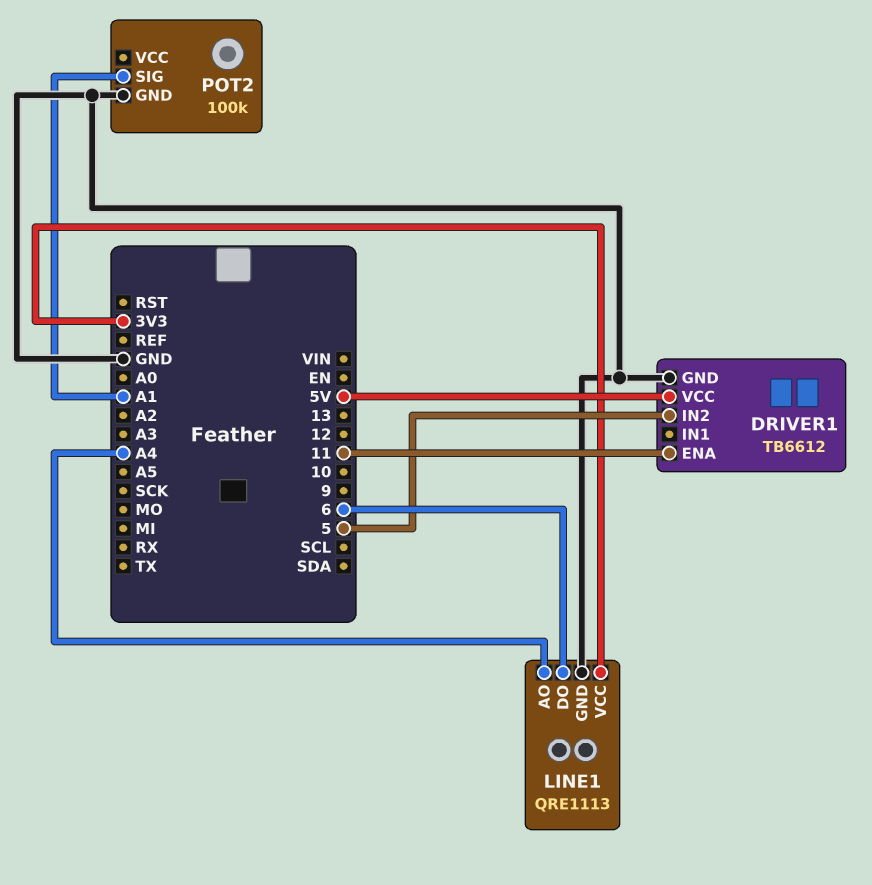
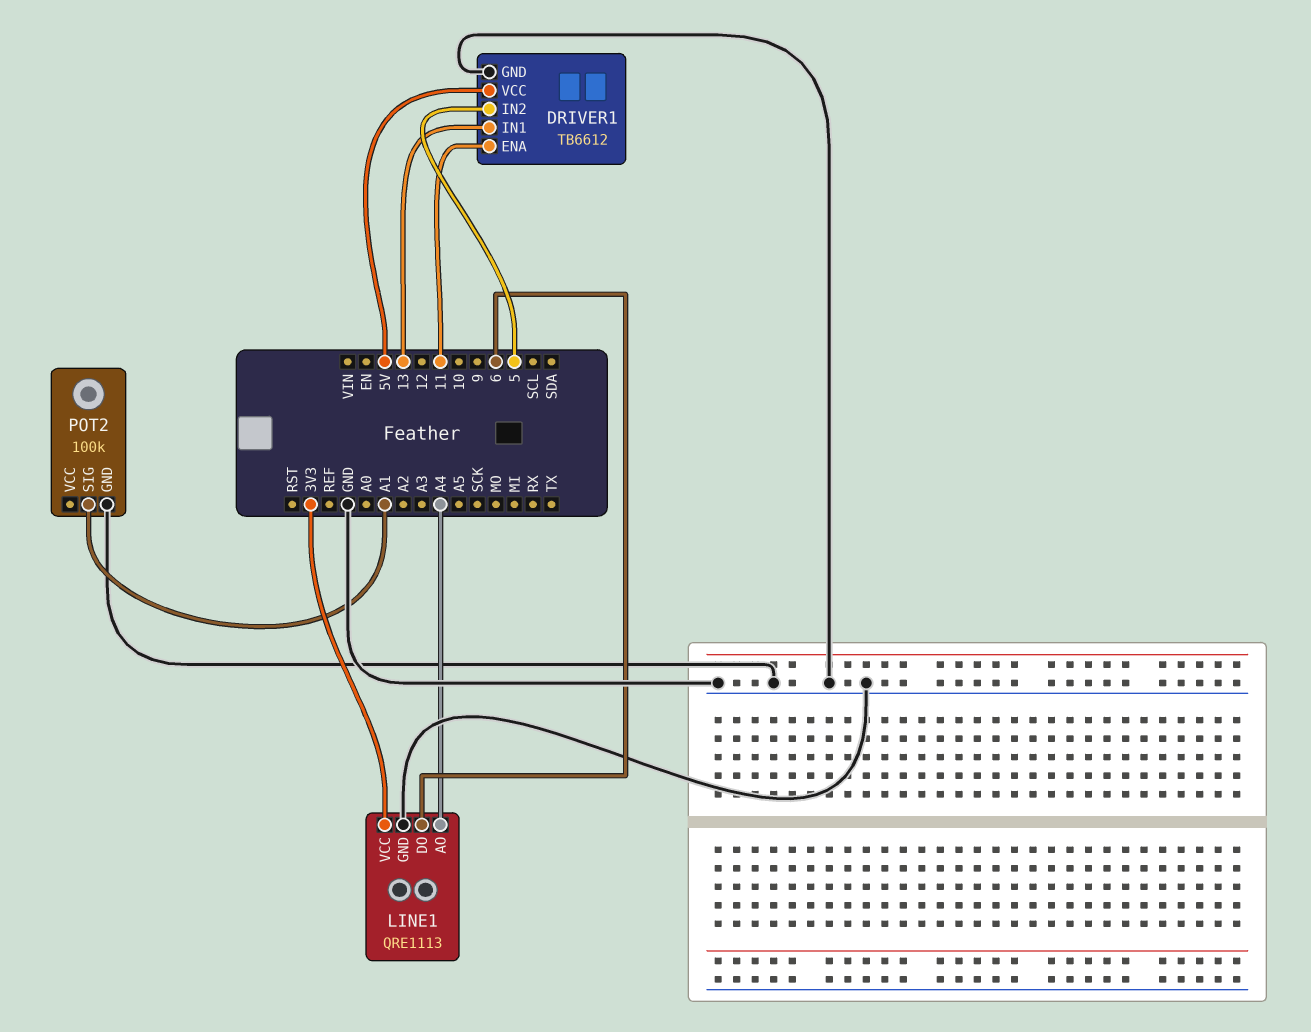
DRIVER1 pin IN1: none -> 13

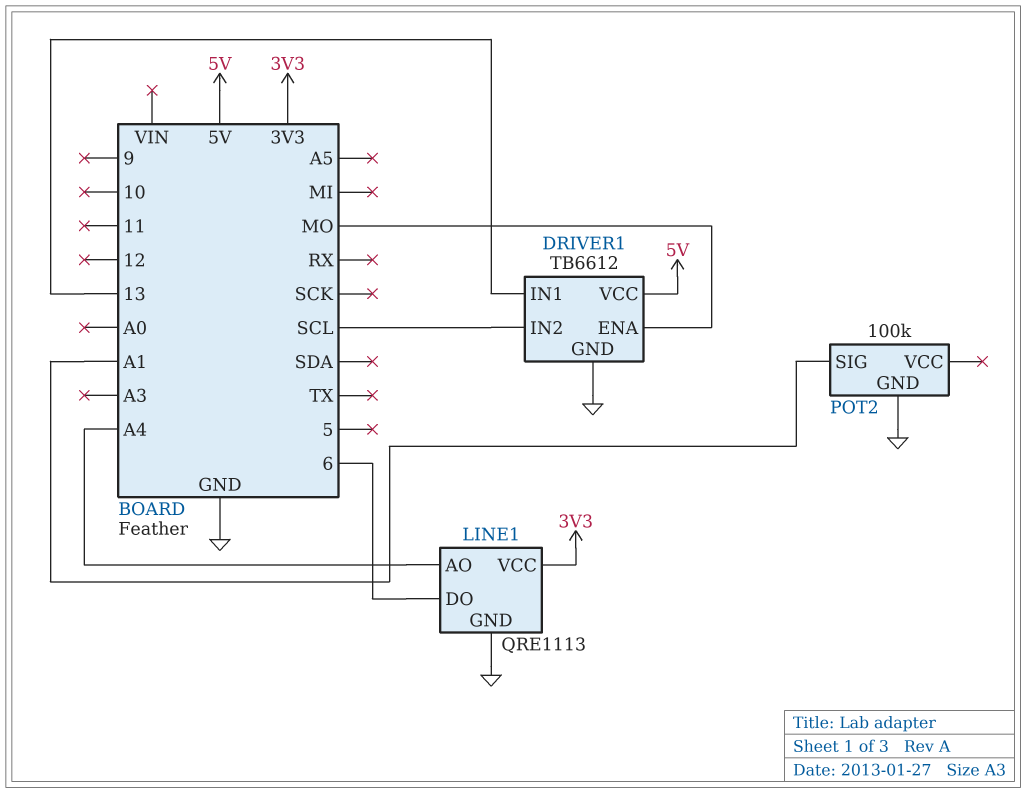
DRIVER1 pin ENA: 11 -> MO
DRIVER1 pin IN2: 5 -> SCL

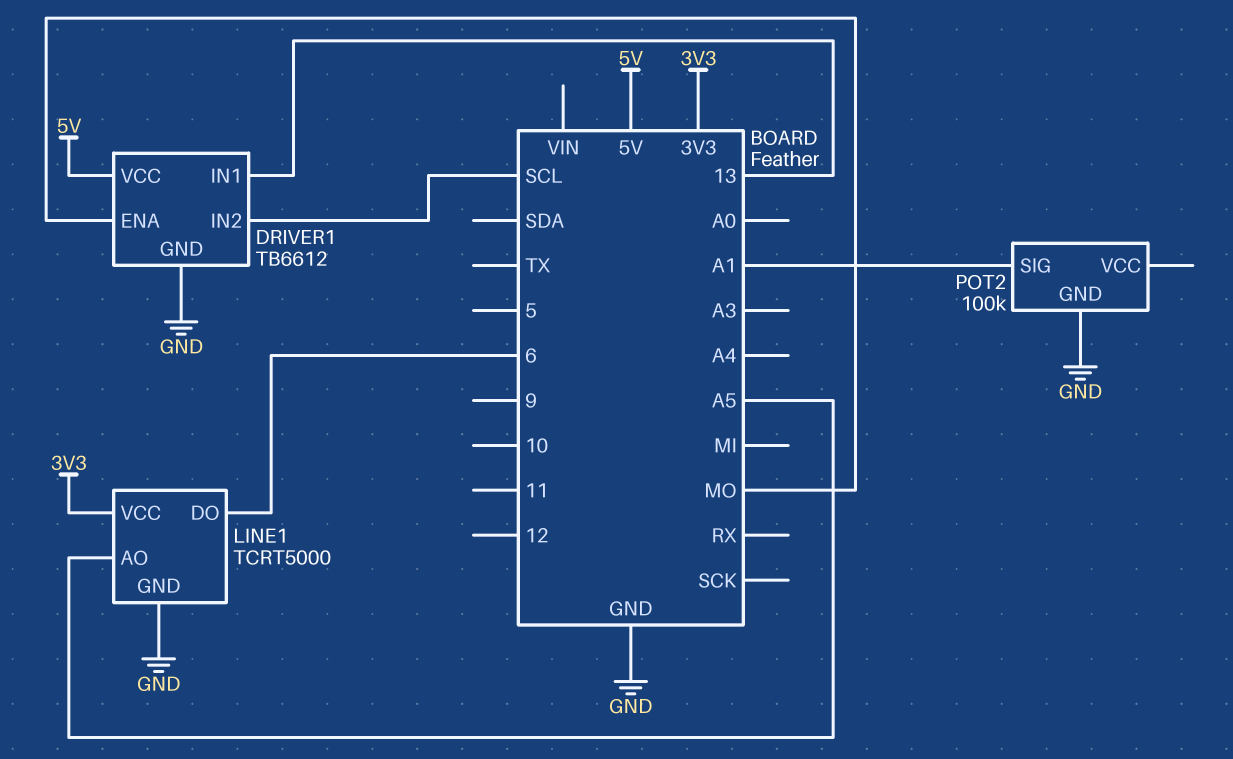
LINE1: QRE1113 -> TCRT5000
LINE1 pin AO: A4 -> A5

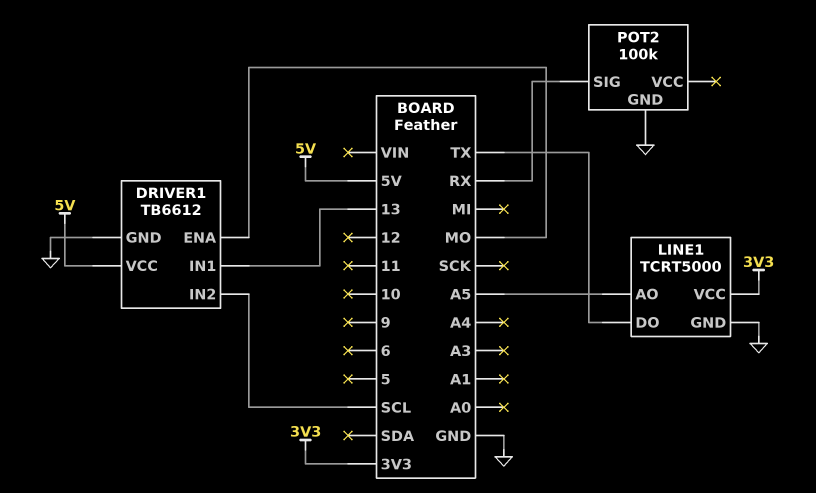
LINE1 pin DO: 6 -> TX
POT2 pin SIG: A1 -> RX

